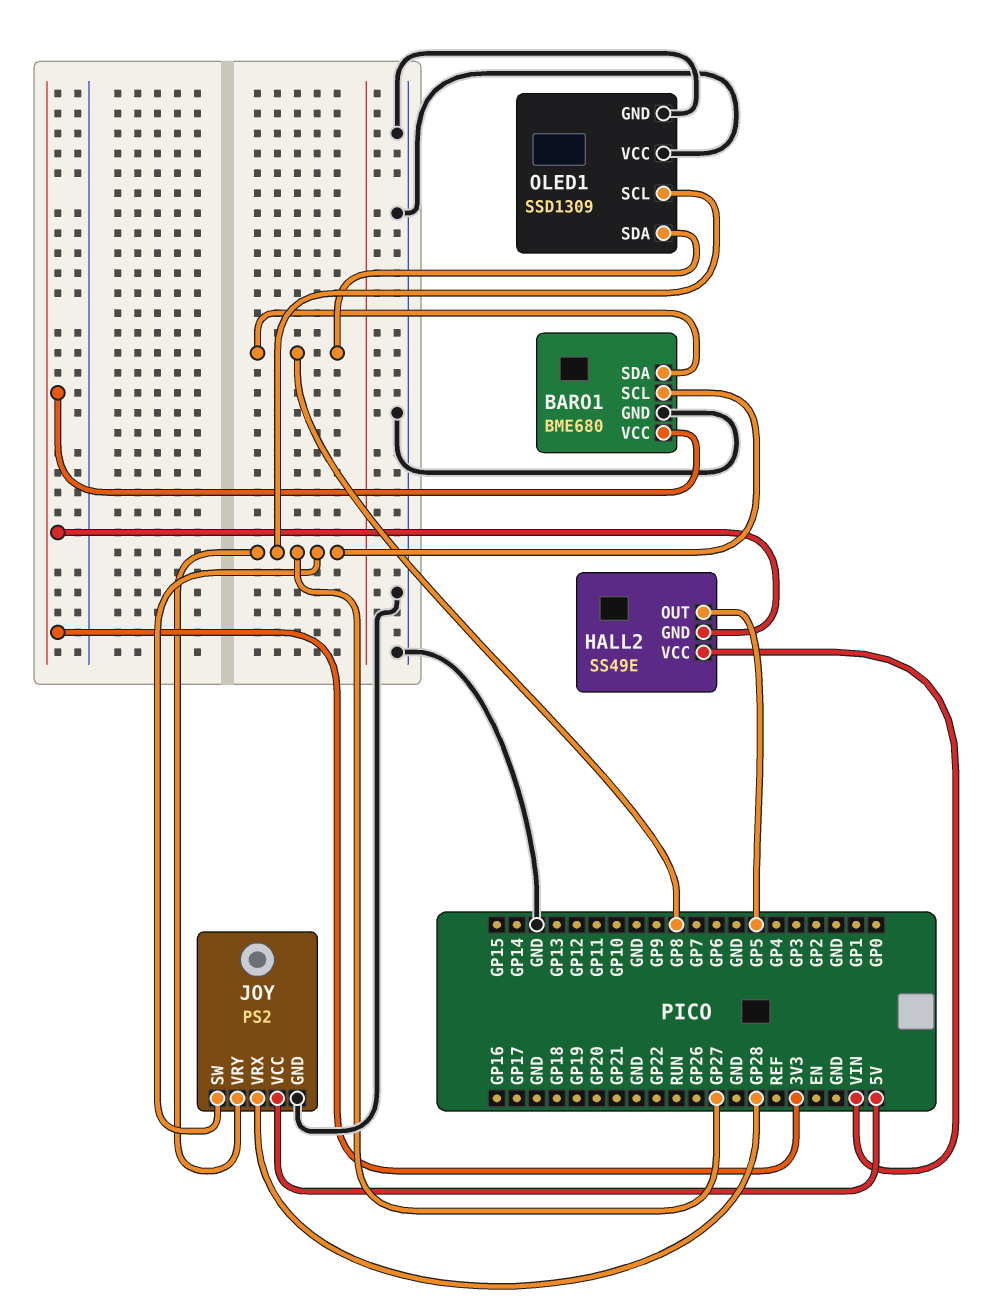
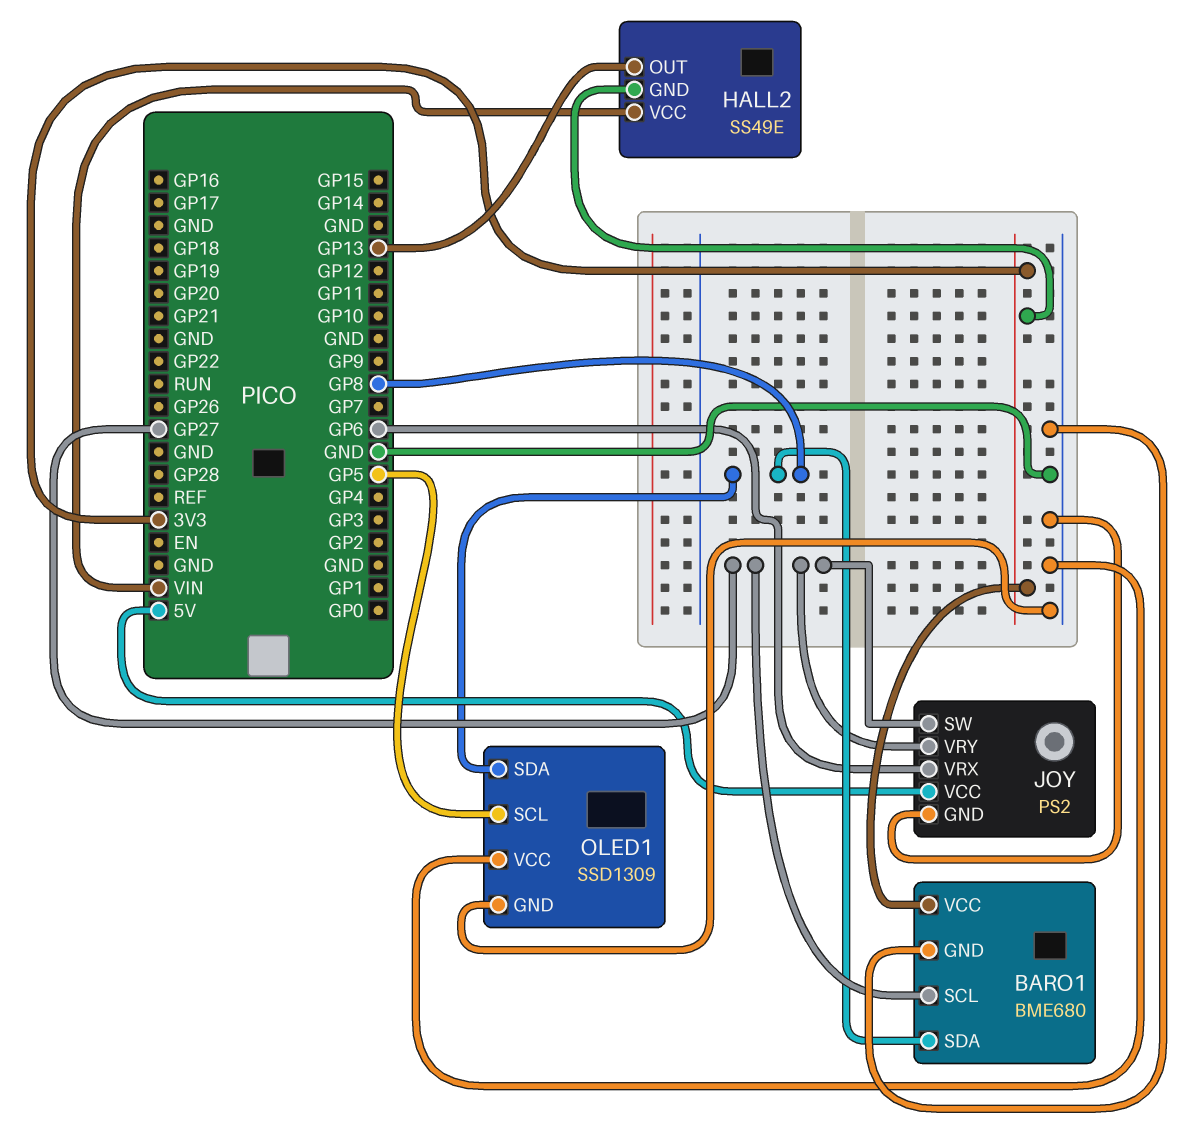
HALL2 pin OUT: GP5 -> GP13
JOY pin VRX: GP28 -> GP6
OLED1 pin SCL: GP27 -> GP5

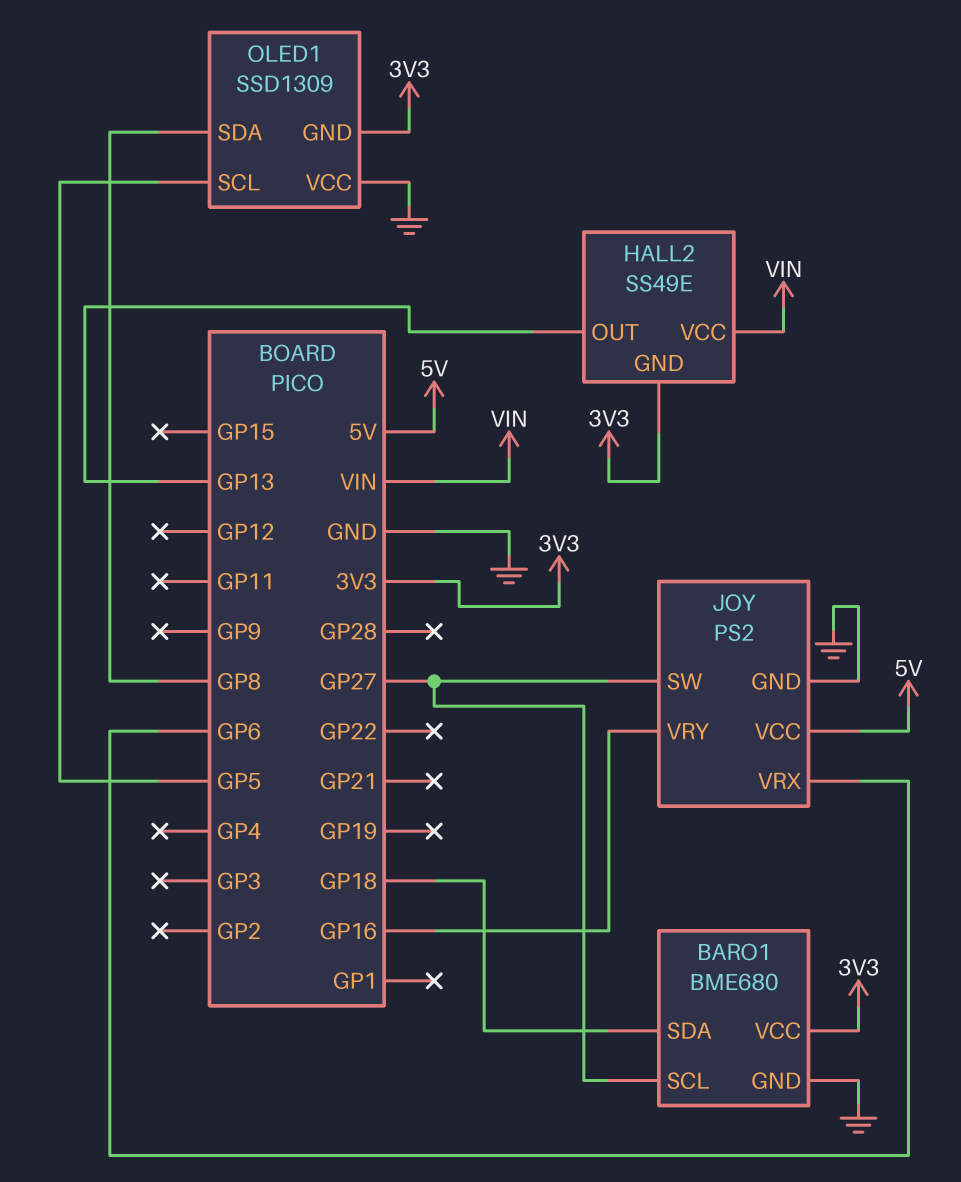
BARO1 pin SDA: GP8 -> GP18
JOY pin VRY: GP27 -> GP16
OLED1 pin GND: GND -> 3V3

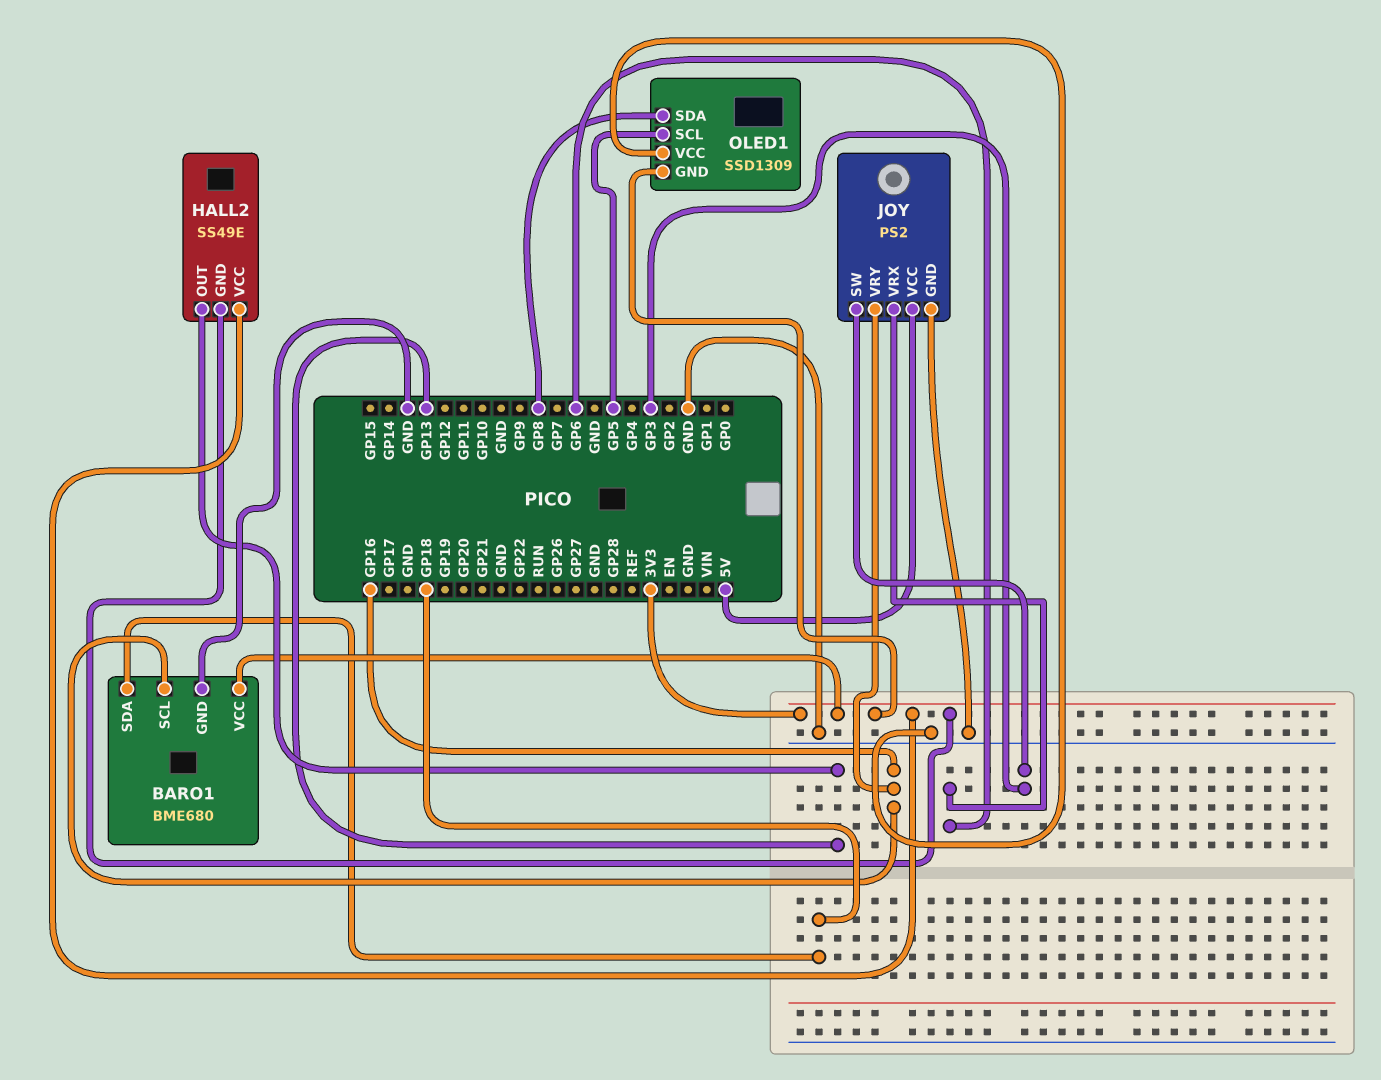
BARO1 pin SCL: GP27 -> GP16
HALL2 pin VCC: VIN -> 3V3
JOY pin SW: GP27 -> GP3

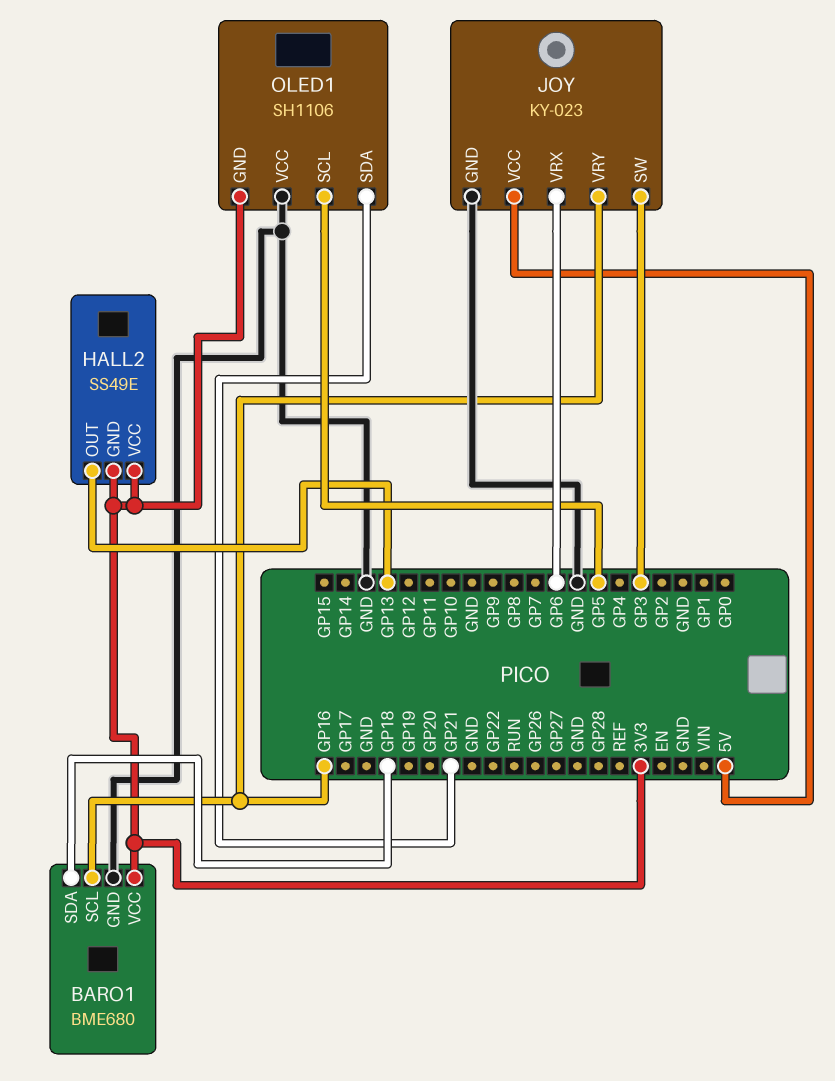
JOY: PS2 -> KY-023
OLED1: SSD1309 -> SH1106
OLED1 pin SDA: GP8 -> GP21

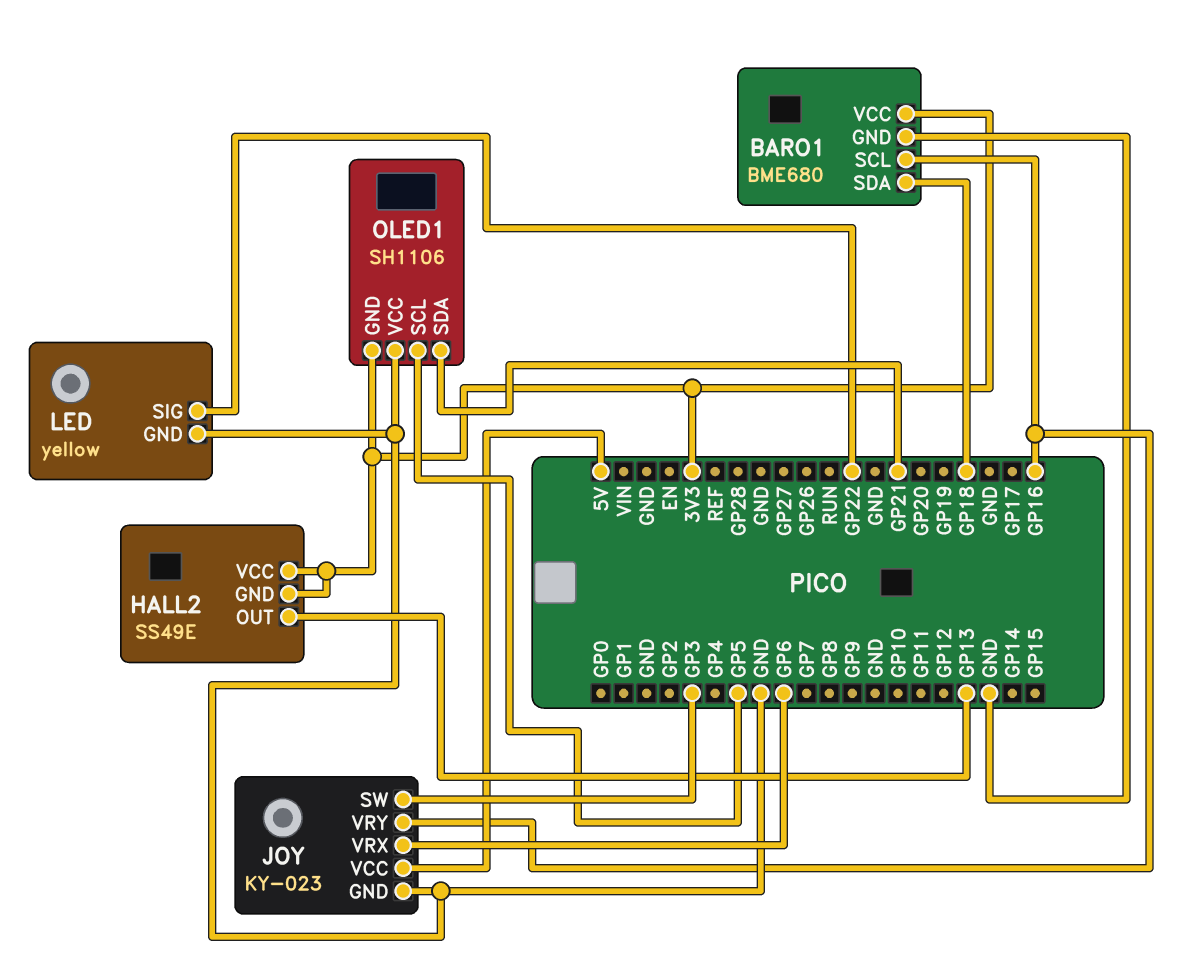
LED: none -> yellow
LED pin GND: none -> GND
LED pin SIG: none -> GP22

